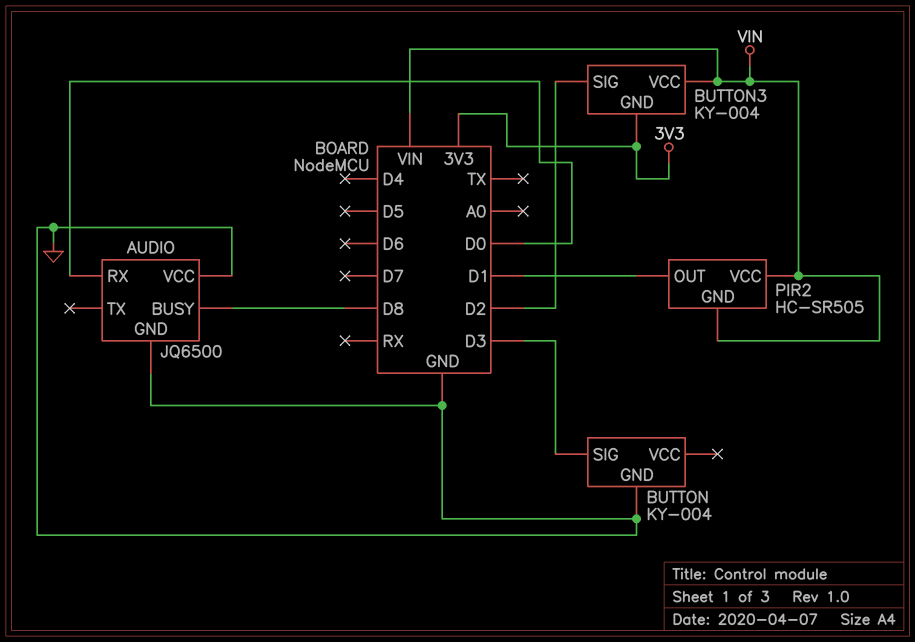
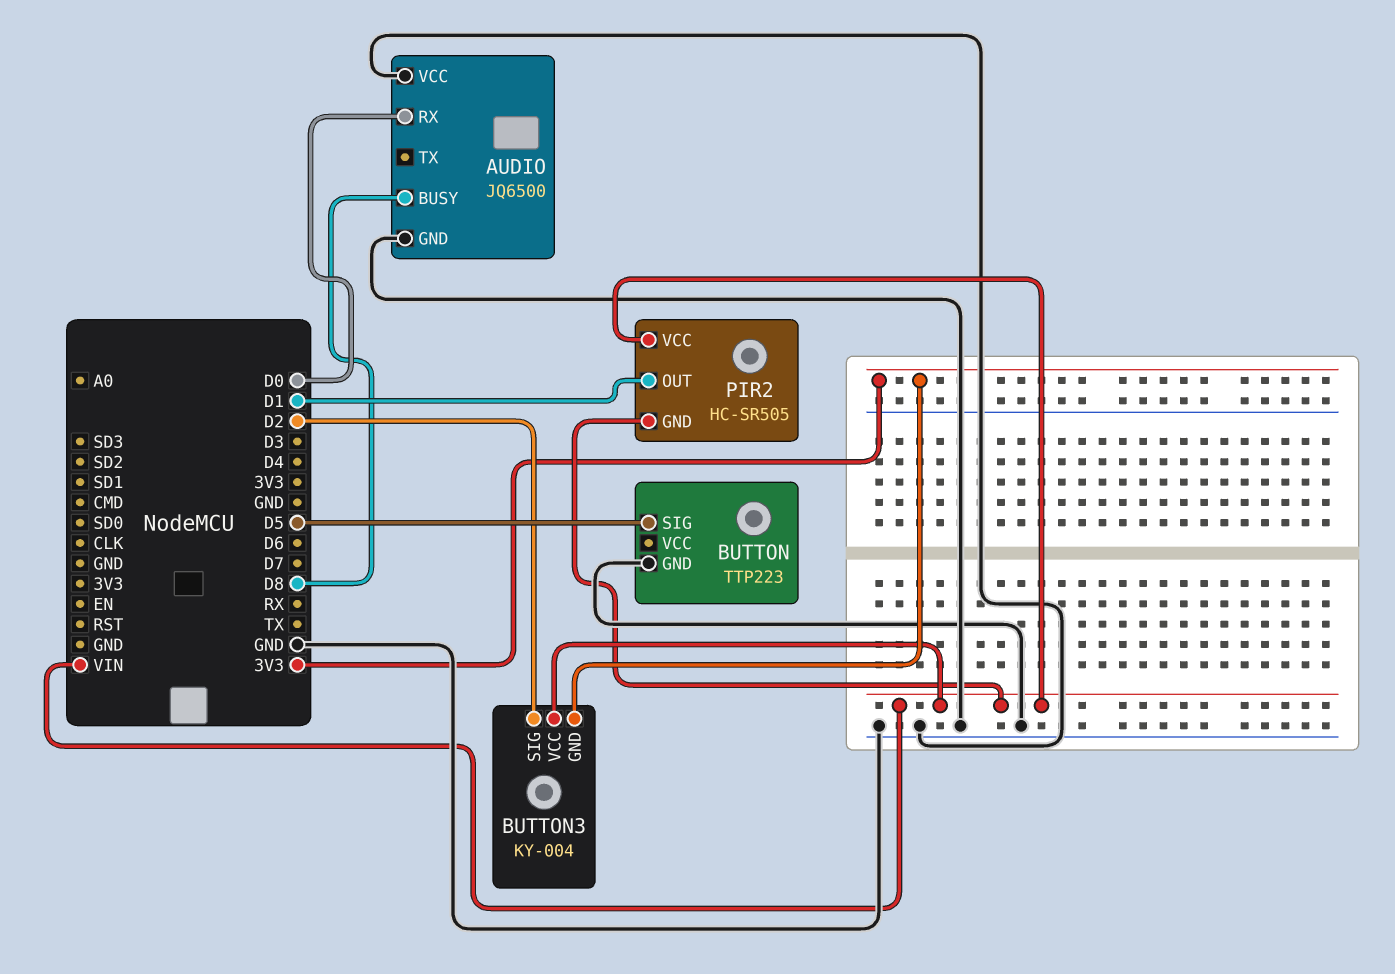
BUTTON: KY-004 -> TTP223
BUTTON pin SIG: D3 -> D5

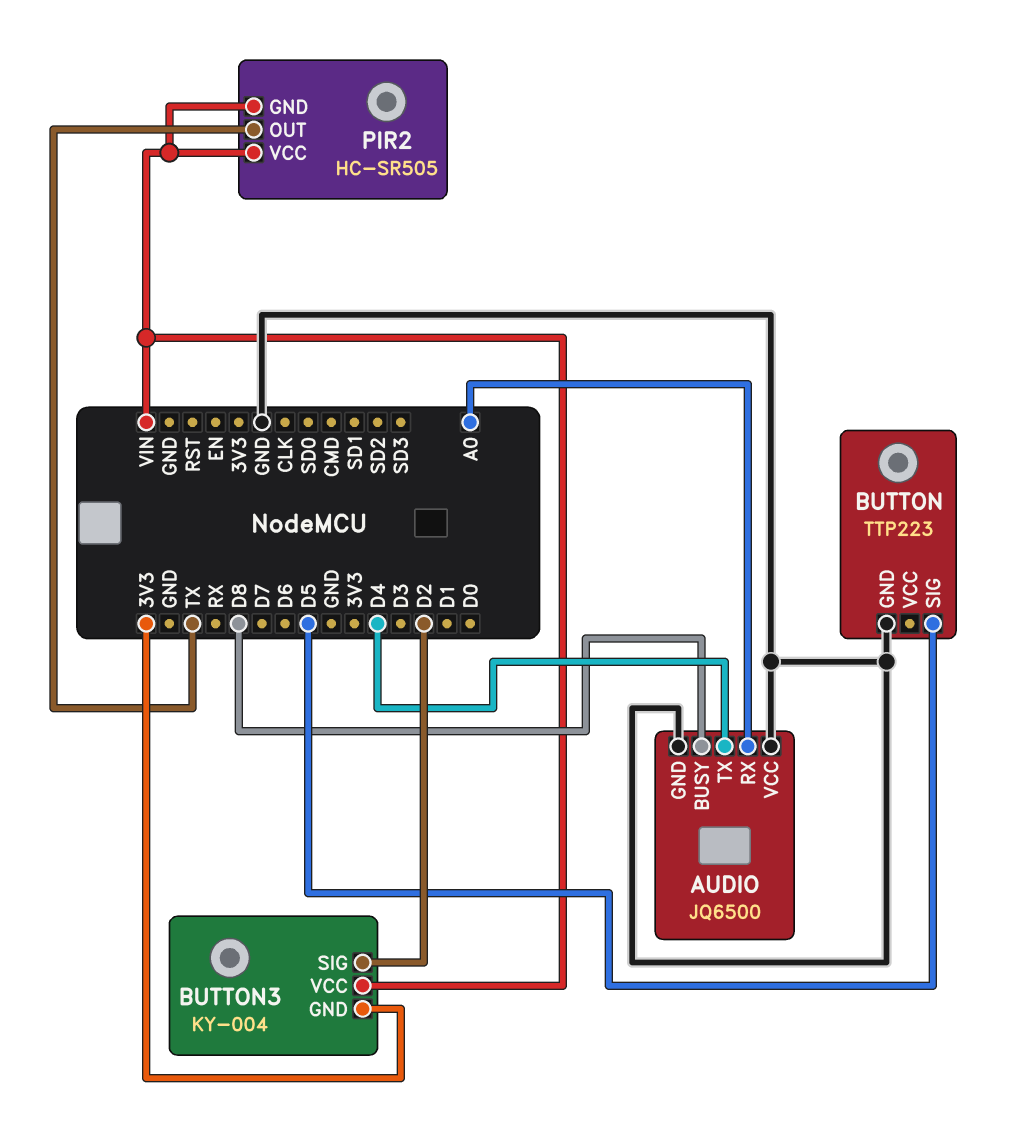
AUDIO pin RX: D0 -> A0
AUDIO pin TX: none -> D4
PIR2 pin OUT: D1 -> TX

